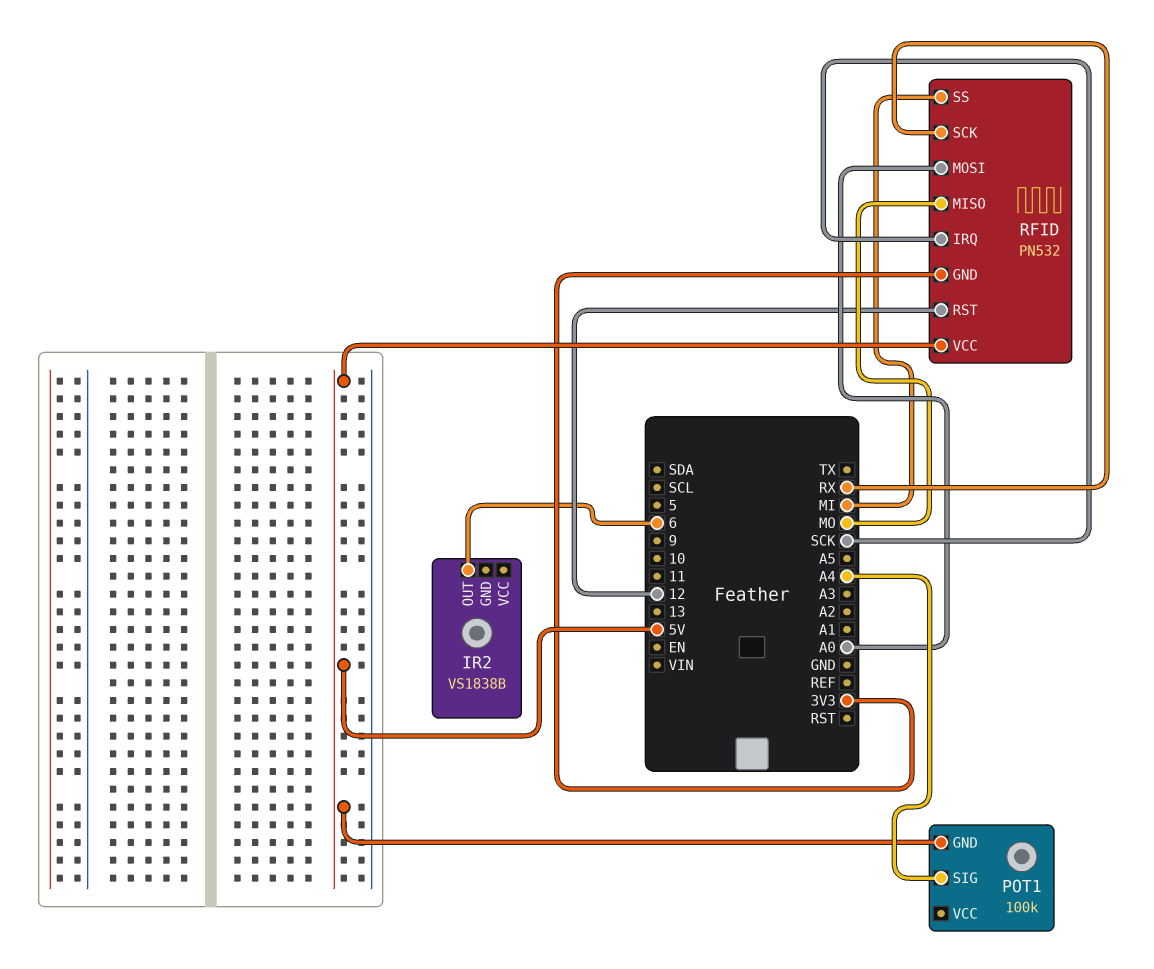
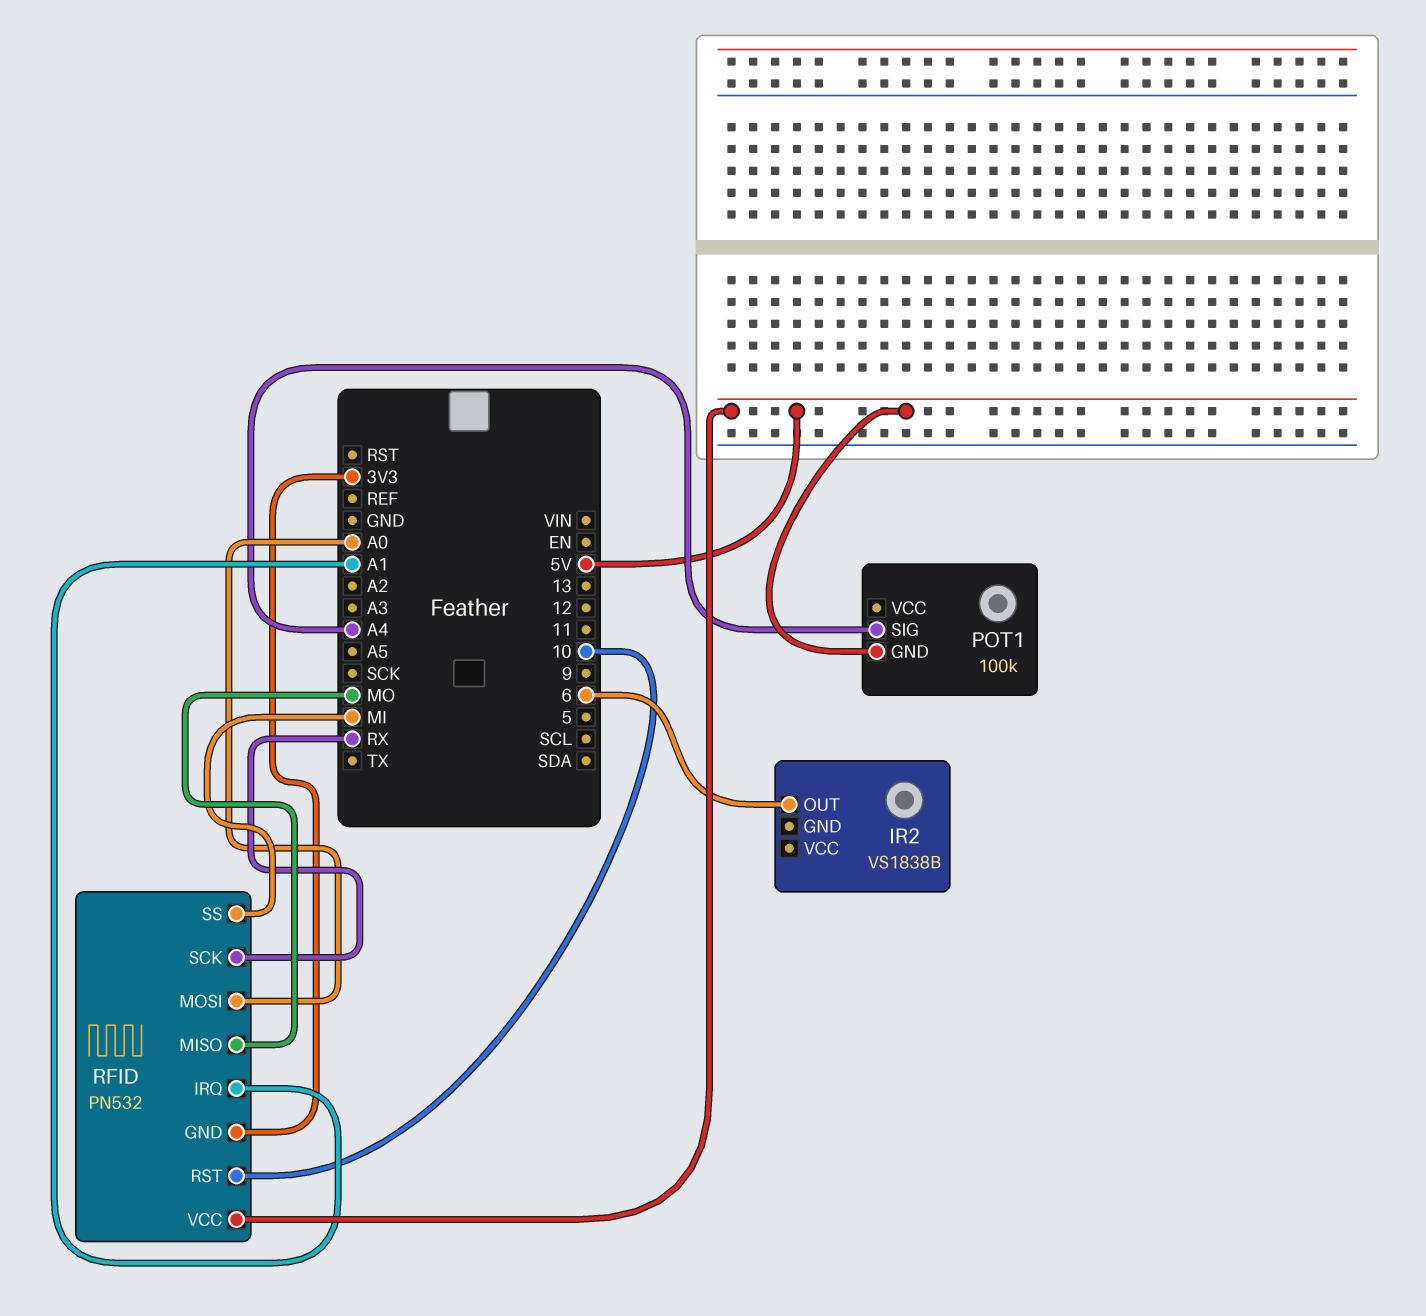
RFID pin IRQ: SCK -> A1
RFID pin RST: 12 -> 10

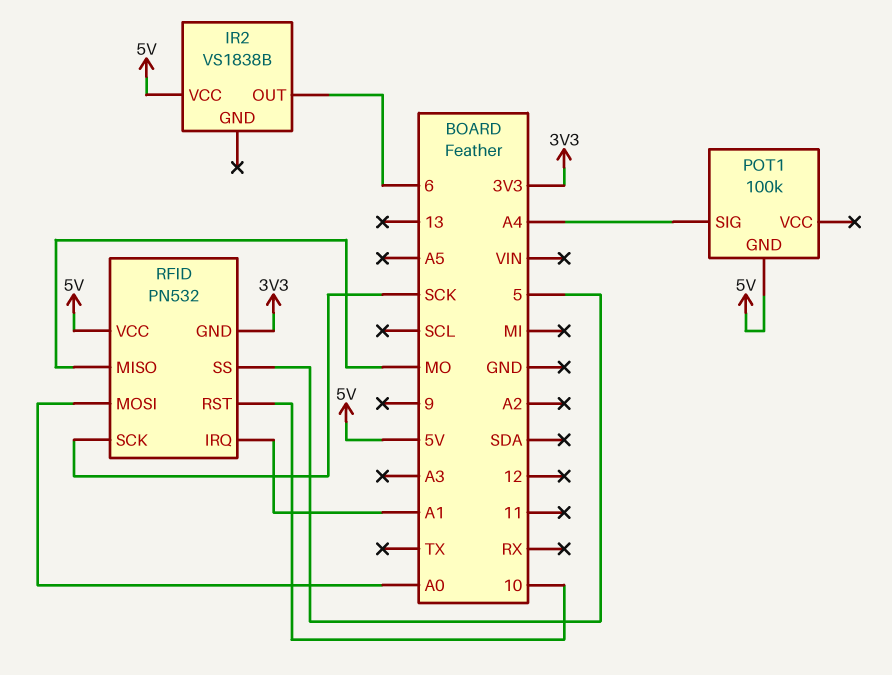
IR2 pin VCC: none -> 5V
RFID pin SCK: RX -> SCK
RFID pin SS: MI -> 5

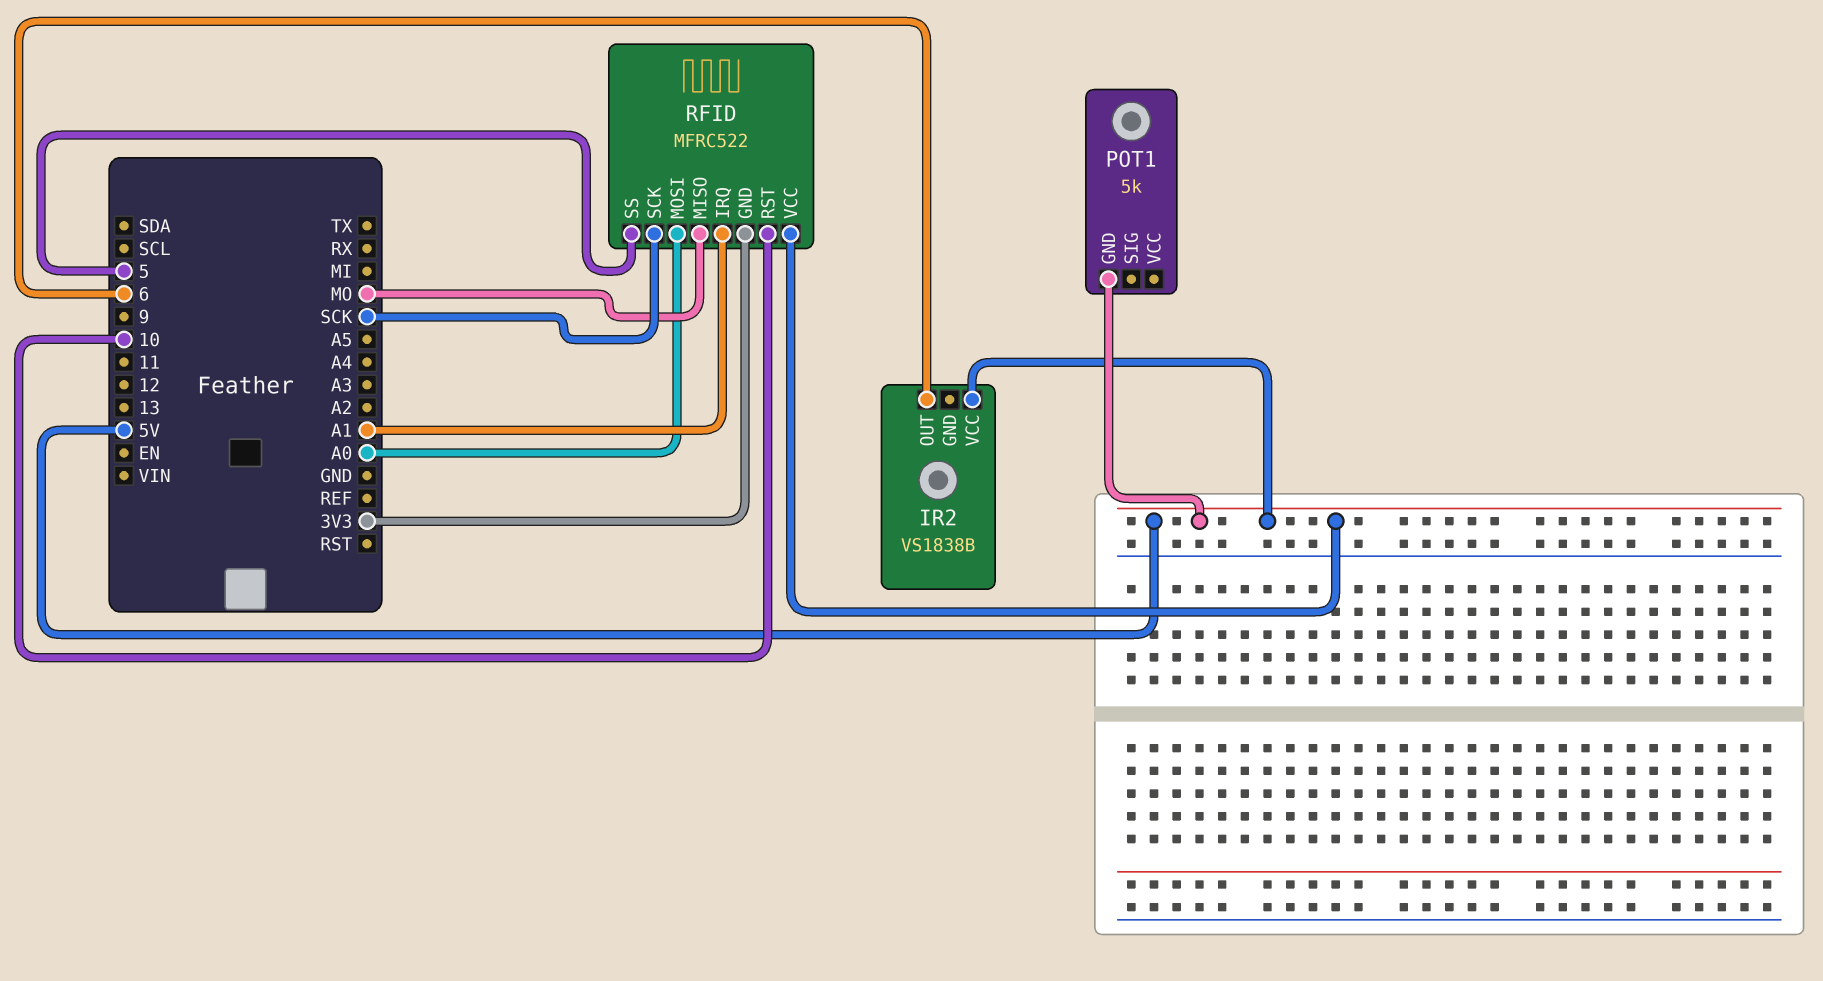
POT1: 100k -> 5k
POT1 pin SIG: A4 -> none
RFID: PN532 -> MFRC522

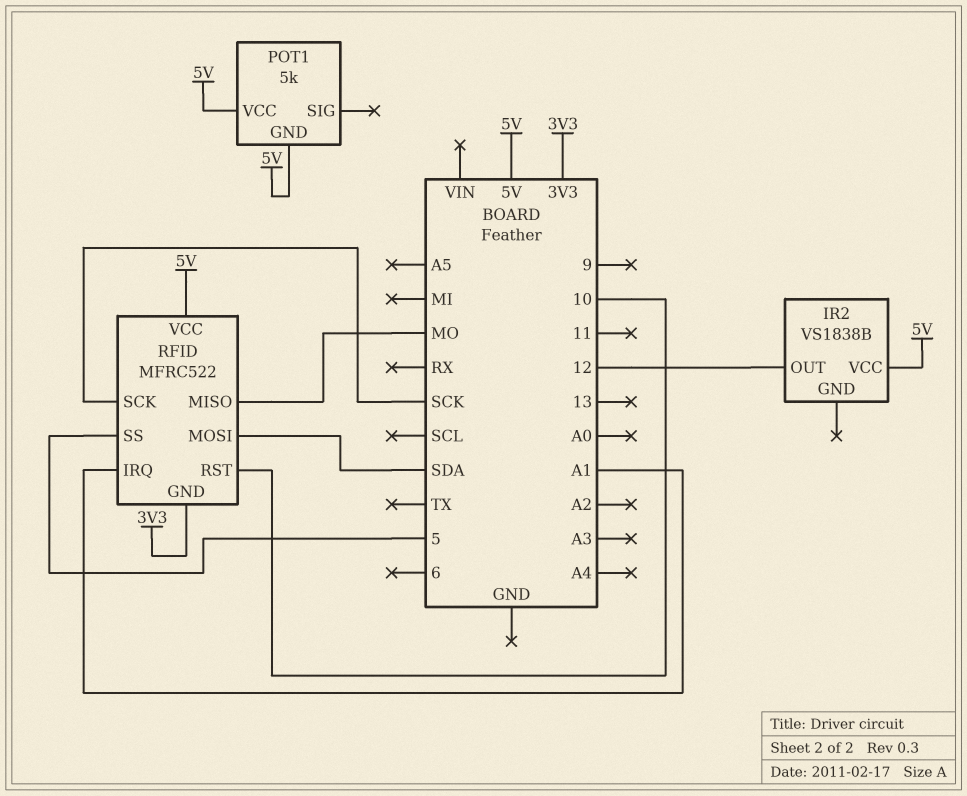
IR2 pin OUT: 6 -> 12
POT1 pin VCC: none -> 5V
RFID pin MOSI: A0 -> SDA

